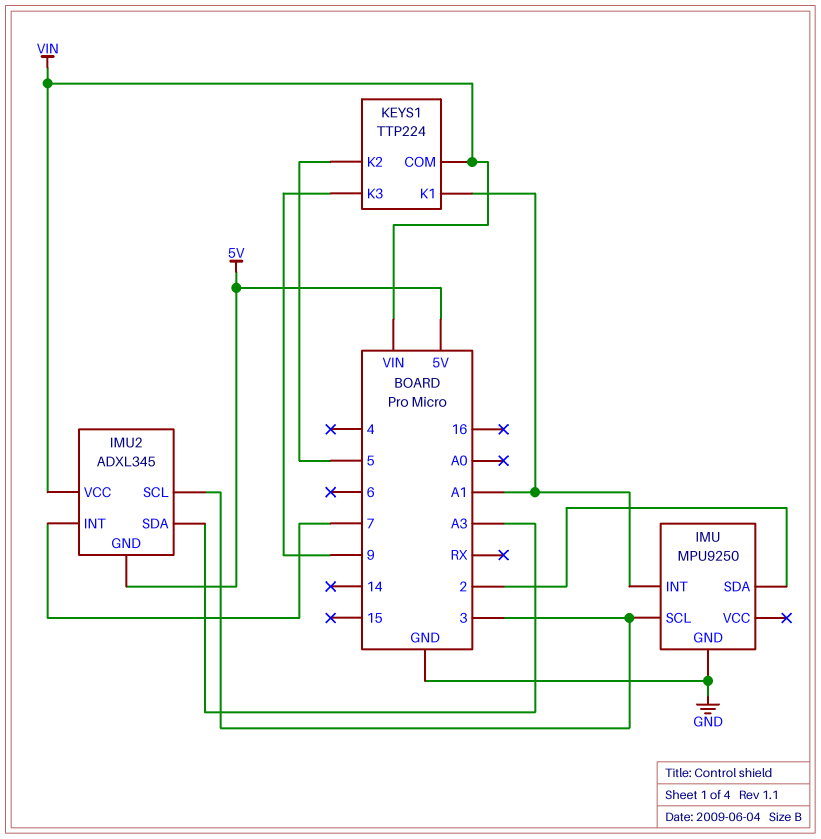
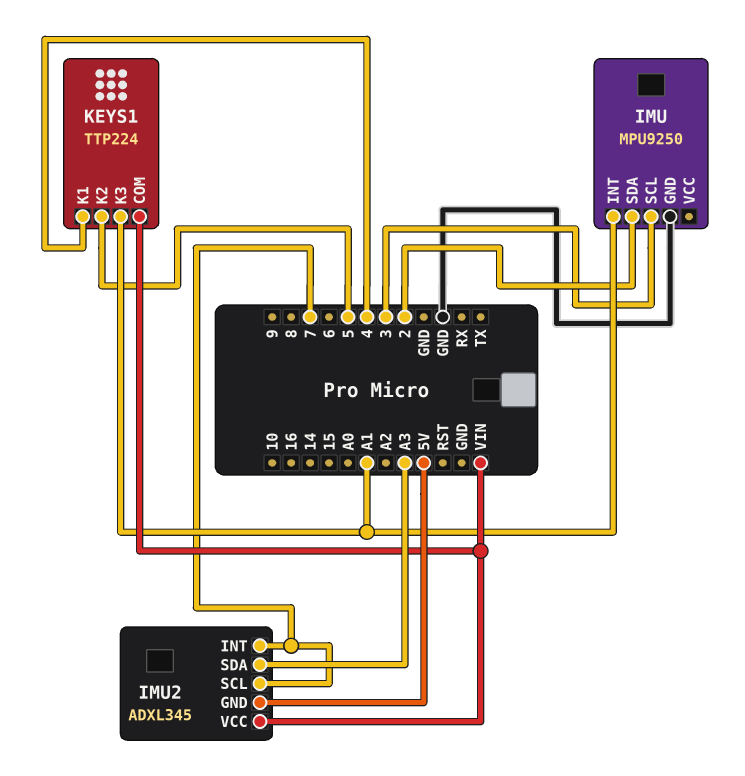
IMU2 pin SCL: 3 -> 7
KEYS1 pin K1: A1 -> 4
KEYS1 pin K3: 9 -> A1

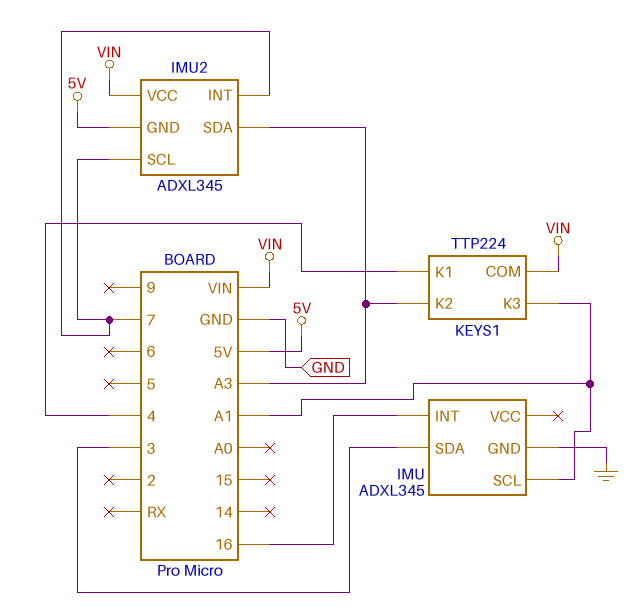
IMU: MPU9250 -> ADXL345
IMU pin INT: A1 -> 16
IMU pin SCL: 3 -> A1
IMU pin SDA: 2 -> 3
KEYS1 pin K2: 5 -> A3

